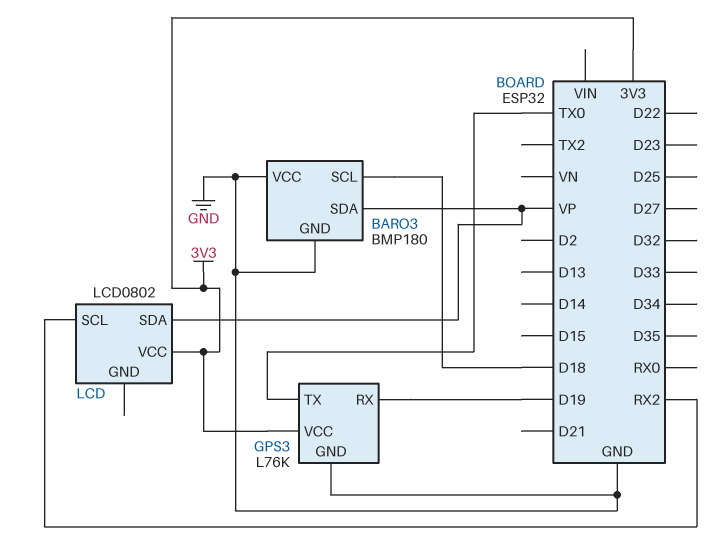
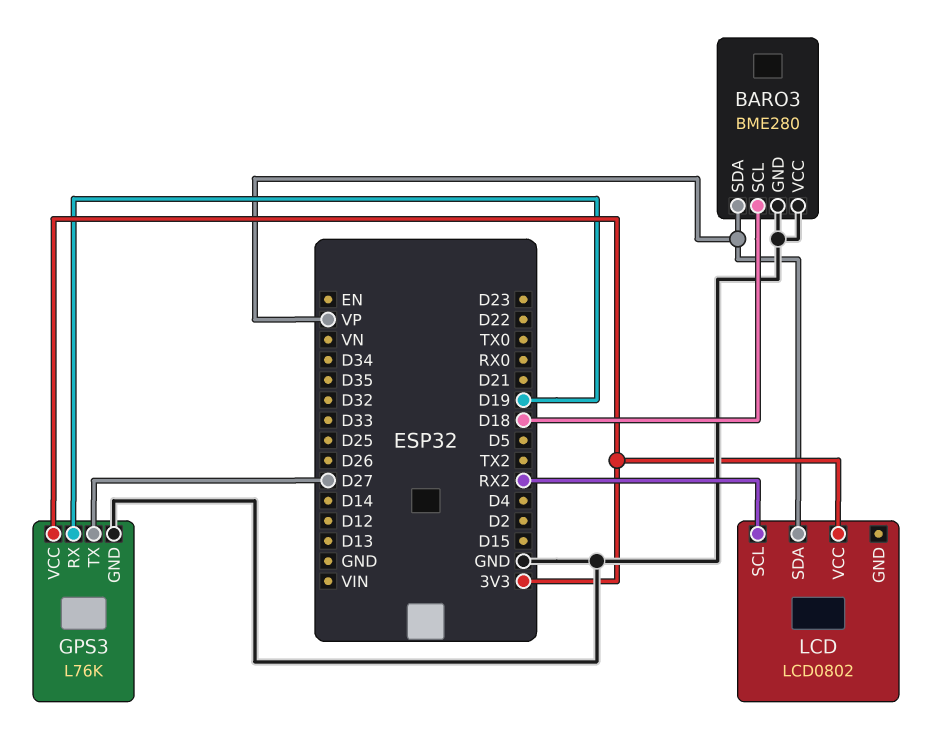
BARO3: BMP180 -> BME280
GPS3 pin TX: TX0 -> D27

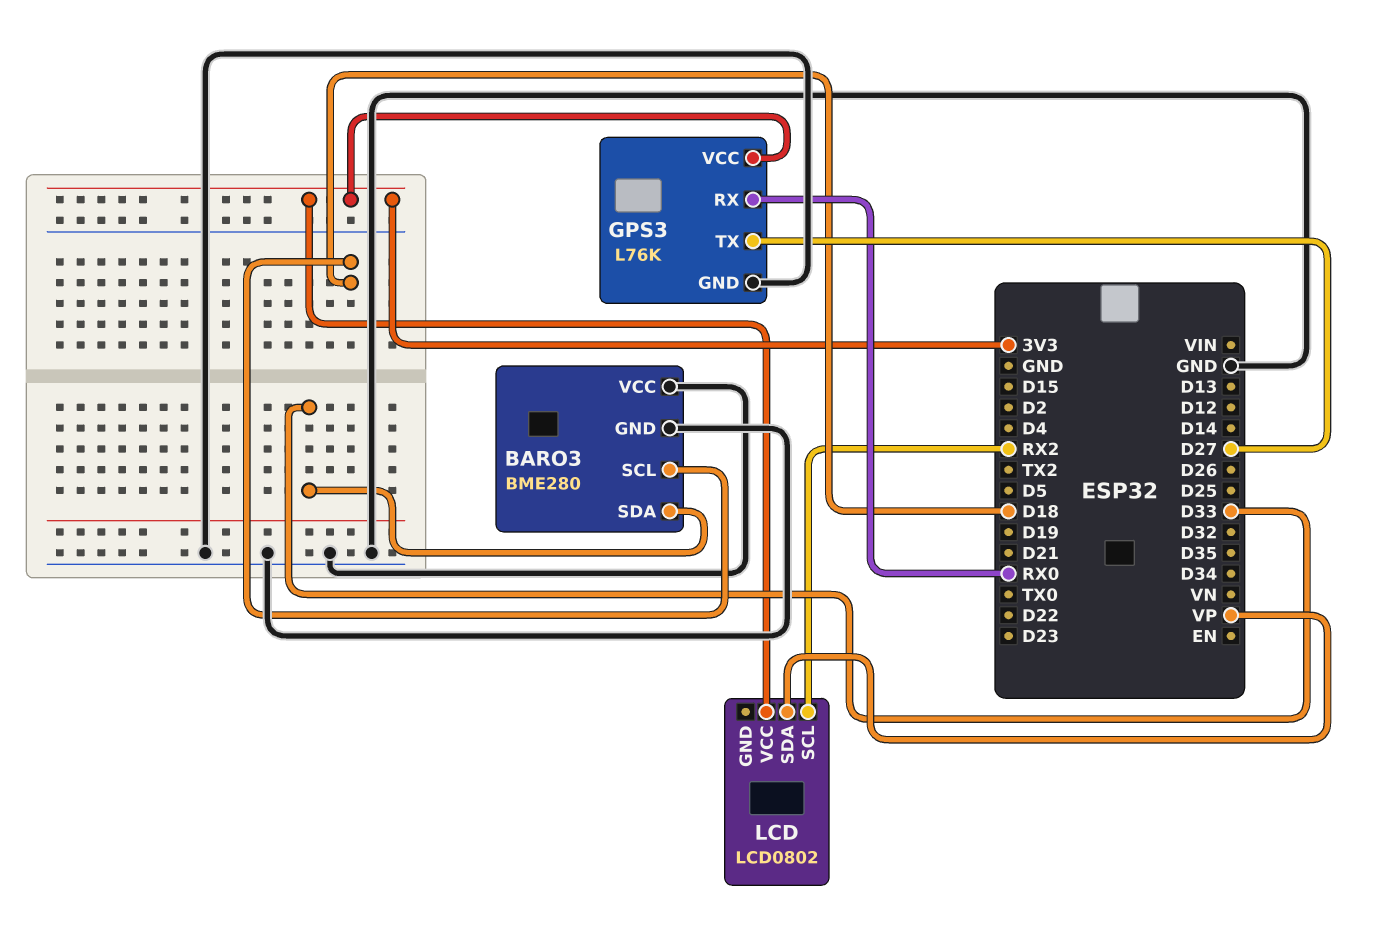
BARO3 pin SDA: VP -> D33
GPS3 pin RX: D19 -> RX0

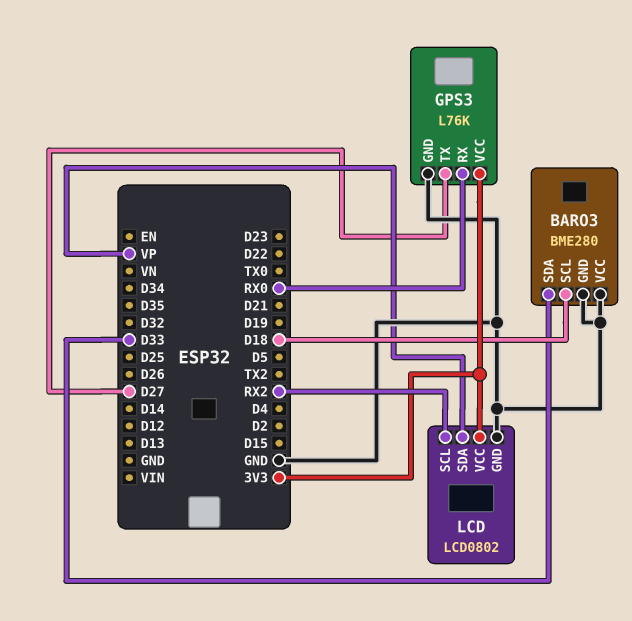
LCD pin GND: none -> GND

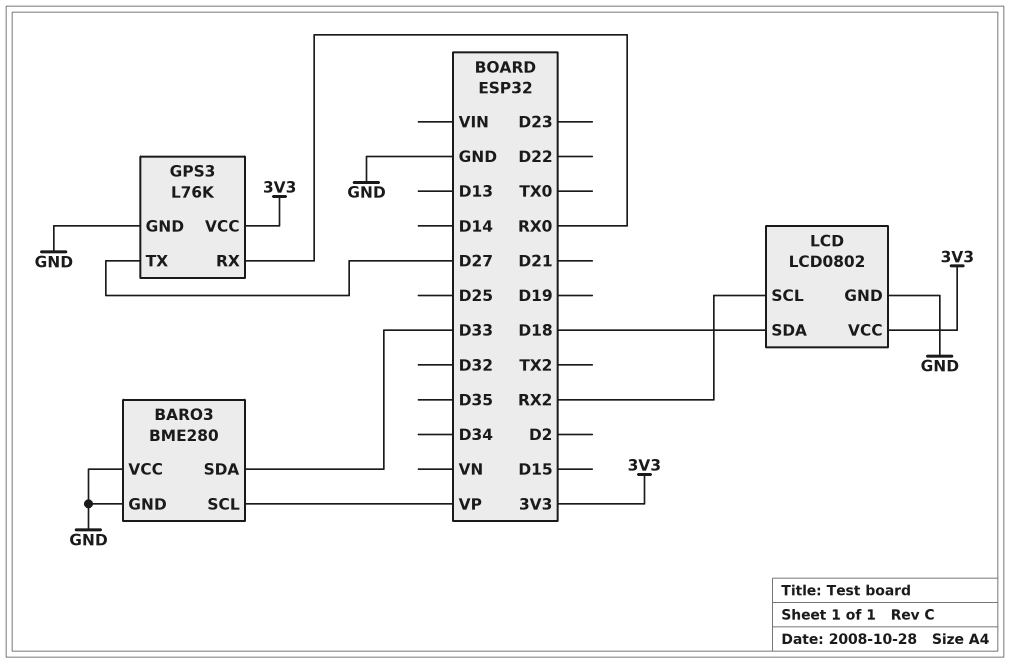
BARO3 pin SCL: D18 -> VP
LCD pin SDA: VP -> D18

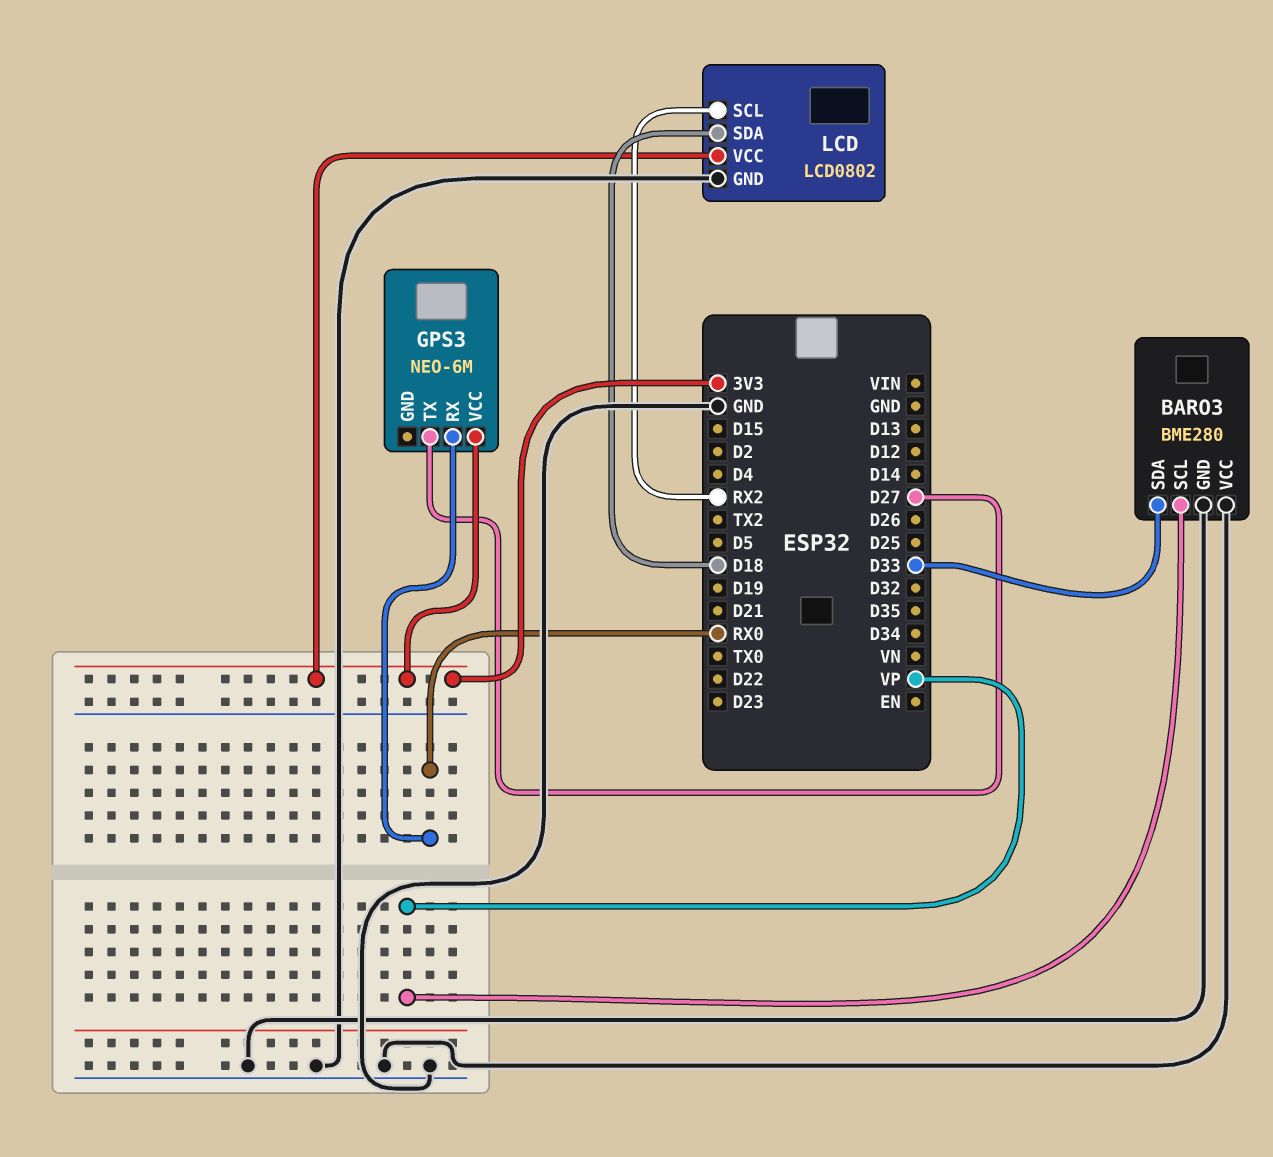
GPS3: L76K -> NEO-6M
GPS3 pin GND: GND -> none

